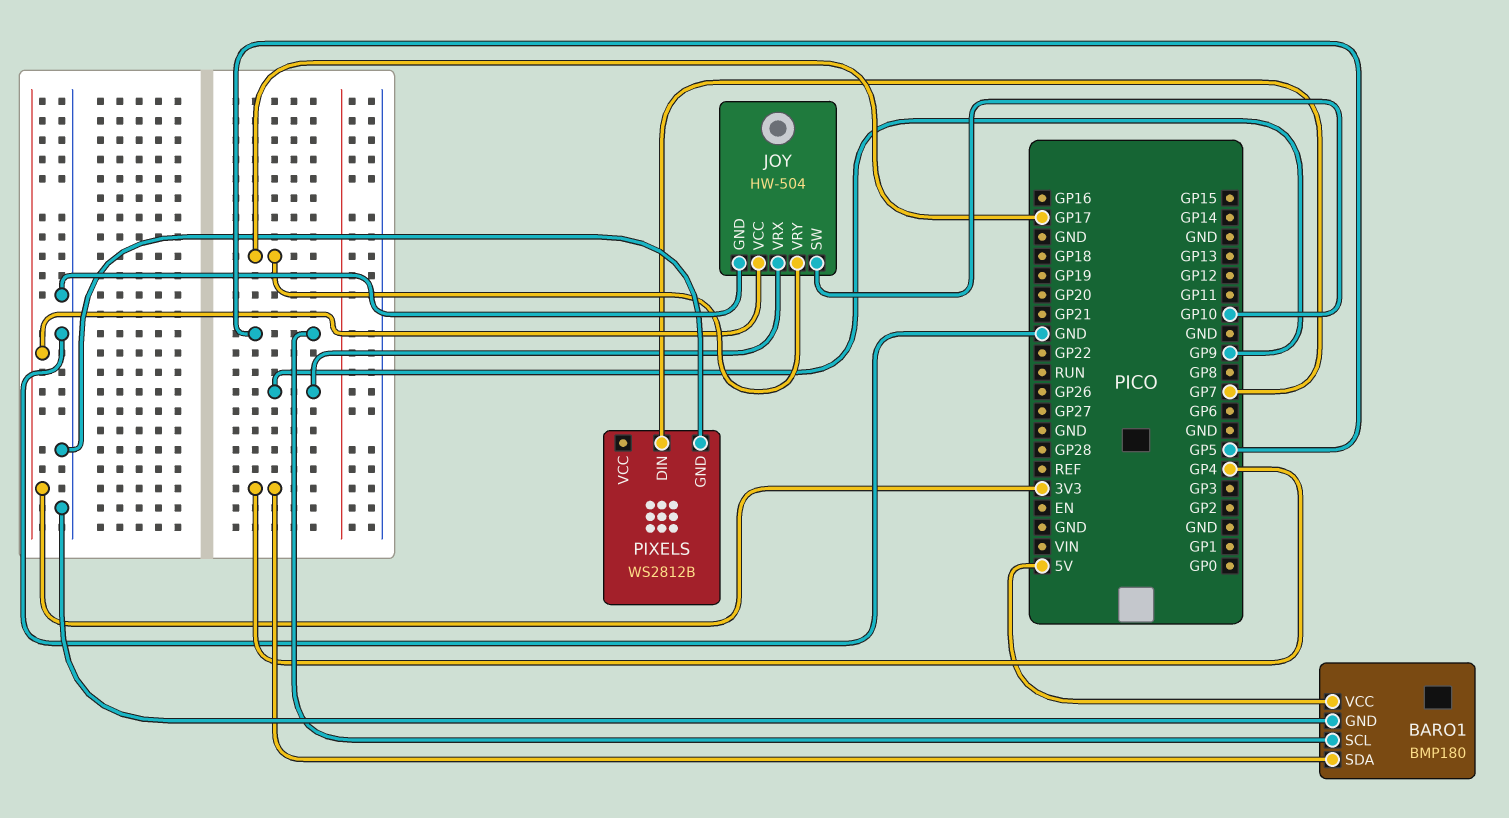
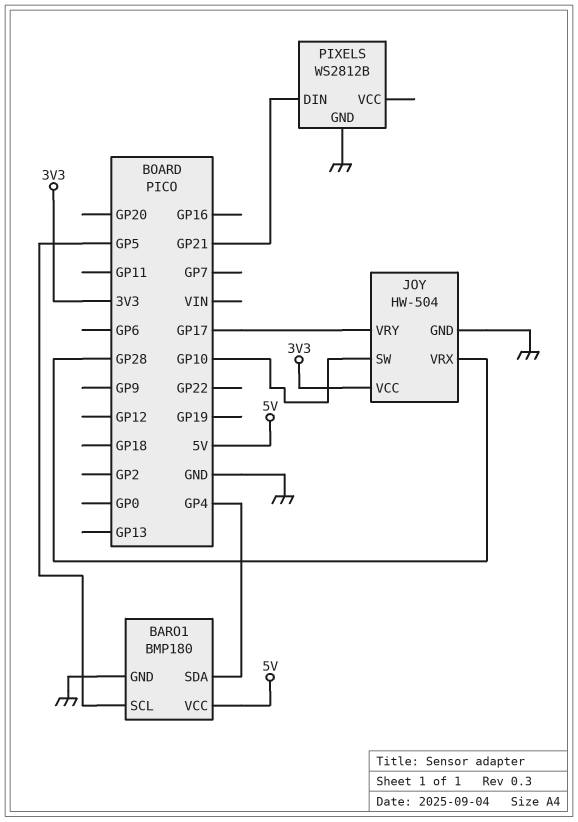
JOY pin VRX: GP9 -> GP28
PIXELS pin DIN: GP7 -> GP21

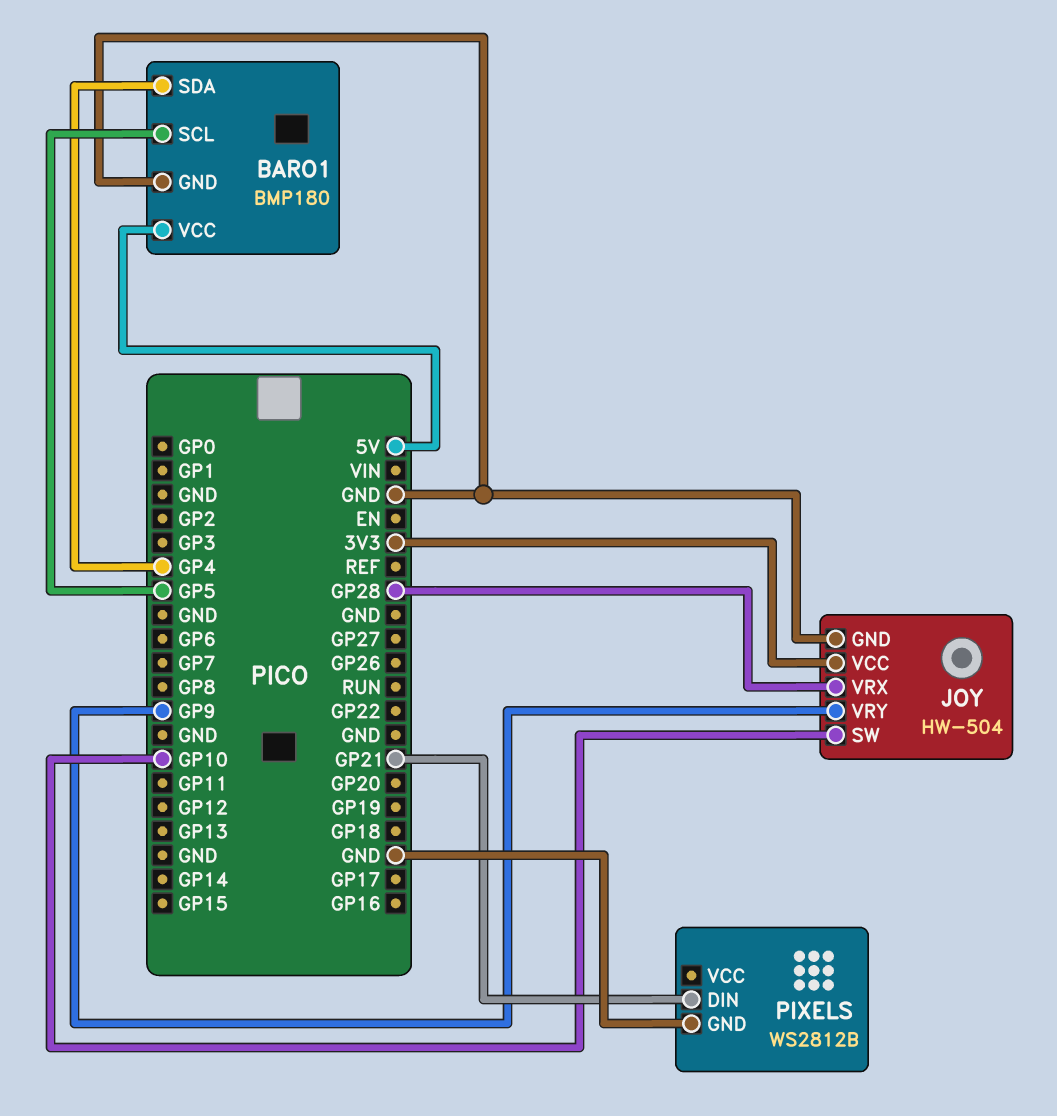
JOY pin VRY: GP17 -> GP9

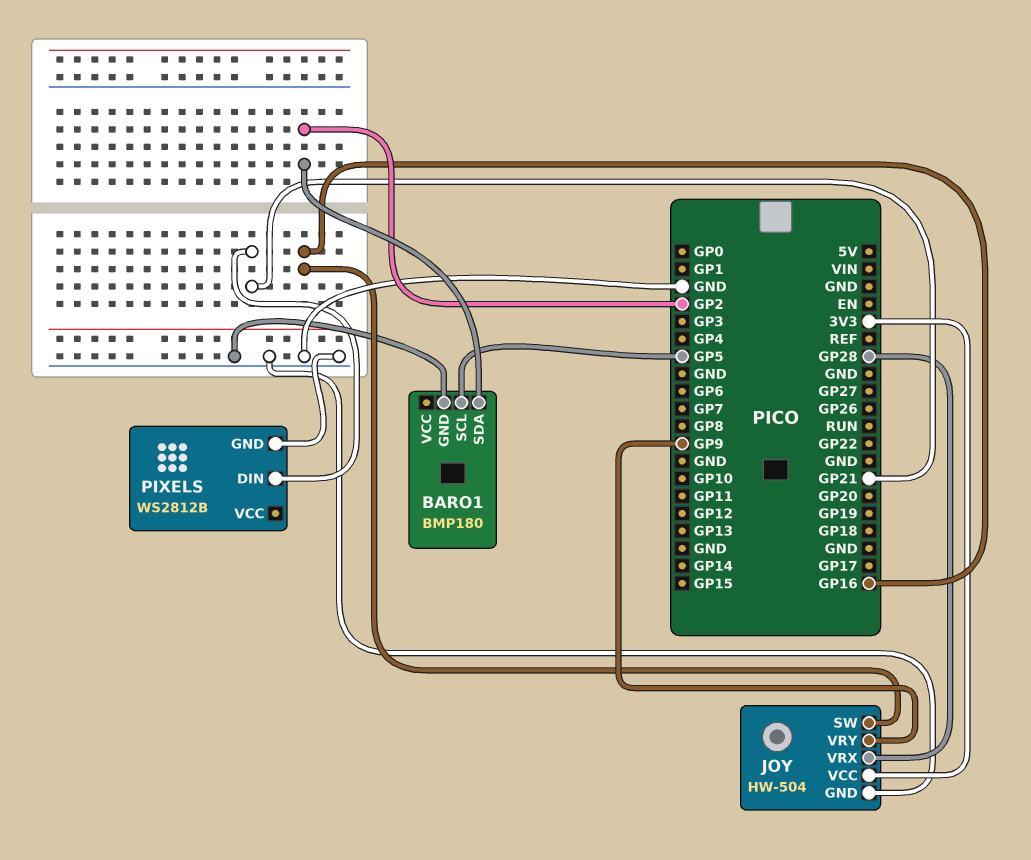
BARO1 pin SDA: GP4 -> GP2
BARO1 pin VCC: 5V -> none
JOY pin SW: GP10 -> GP16

